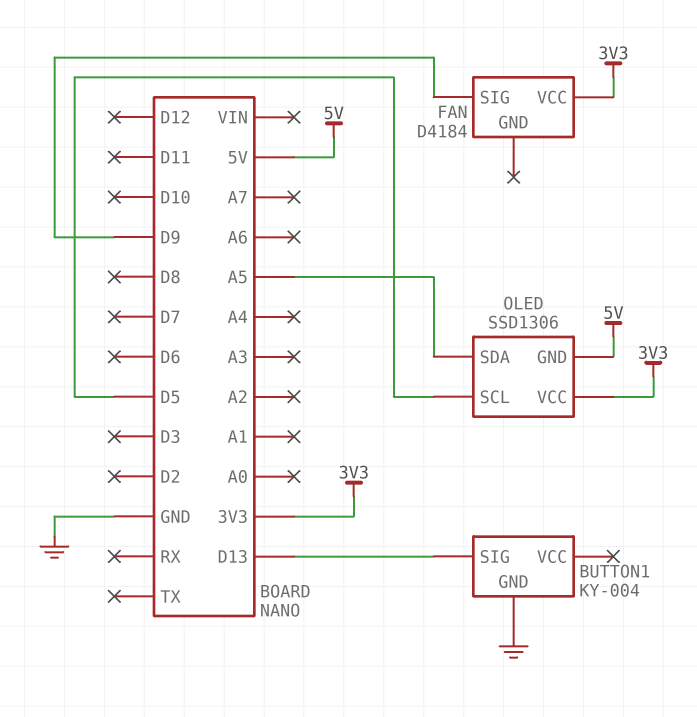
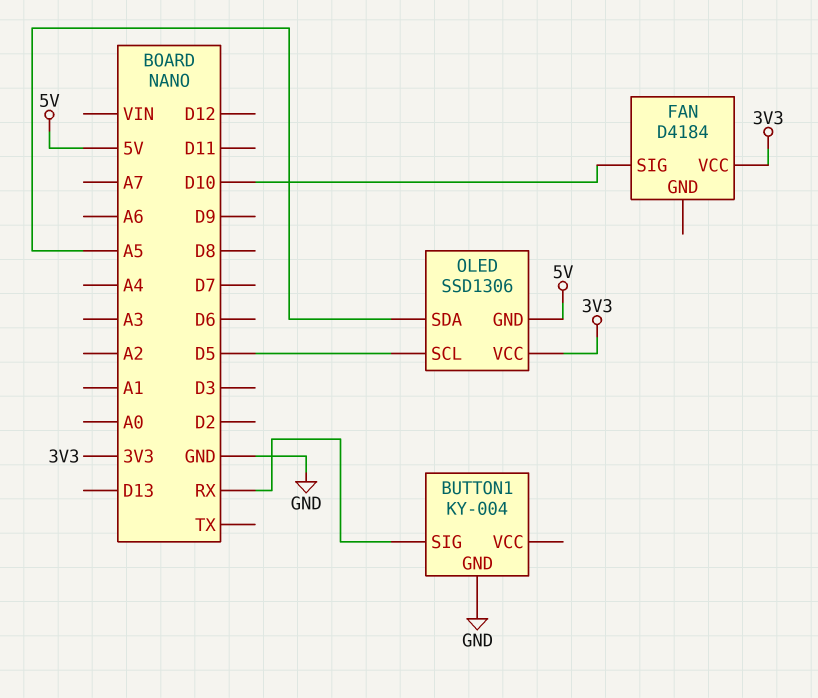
BUTTON1 pin SIG: D13 -> RX
FAN pin SIG: D9 -> D10

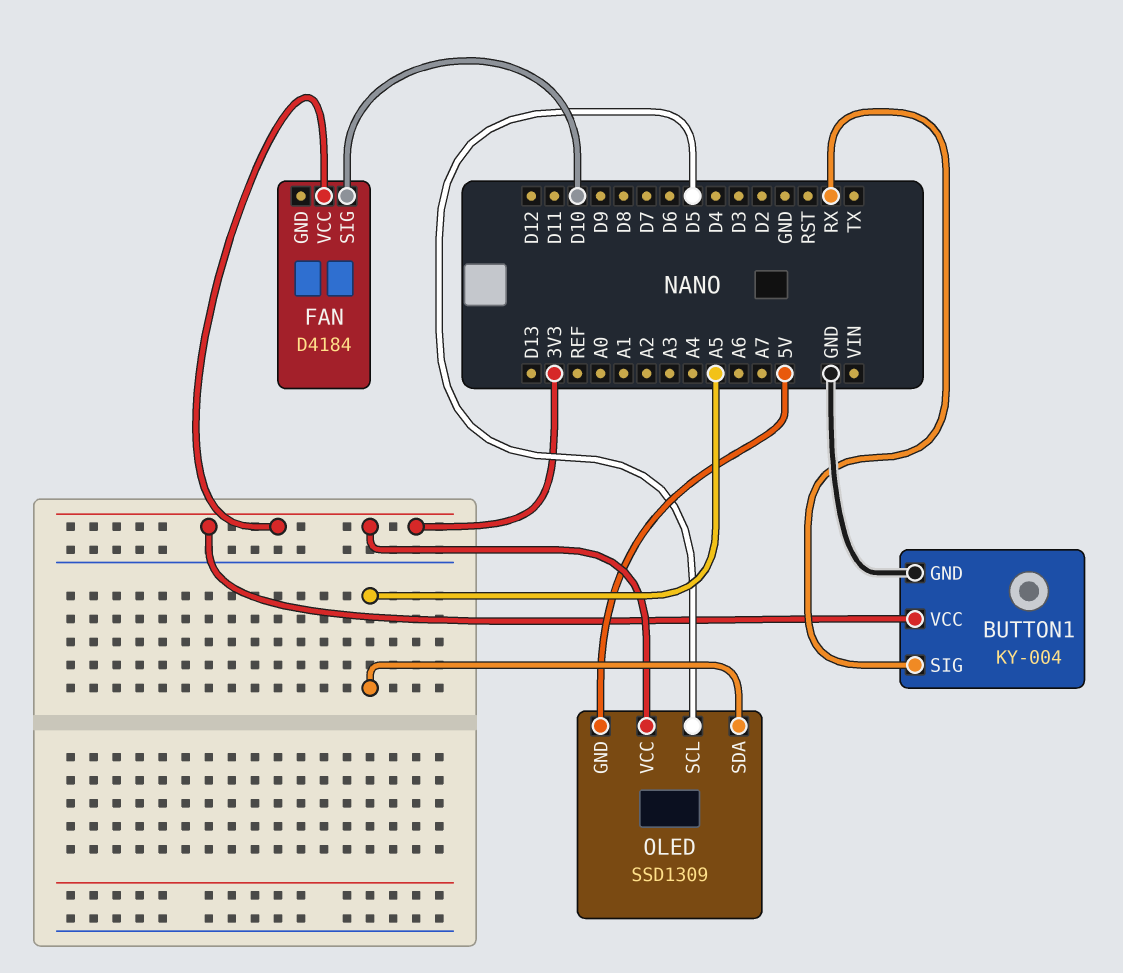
BUTTON1 pin VCC: none -> 3V3
OLED: SSD1306 -> SSD1309

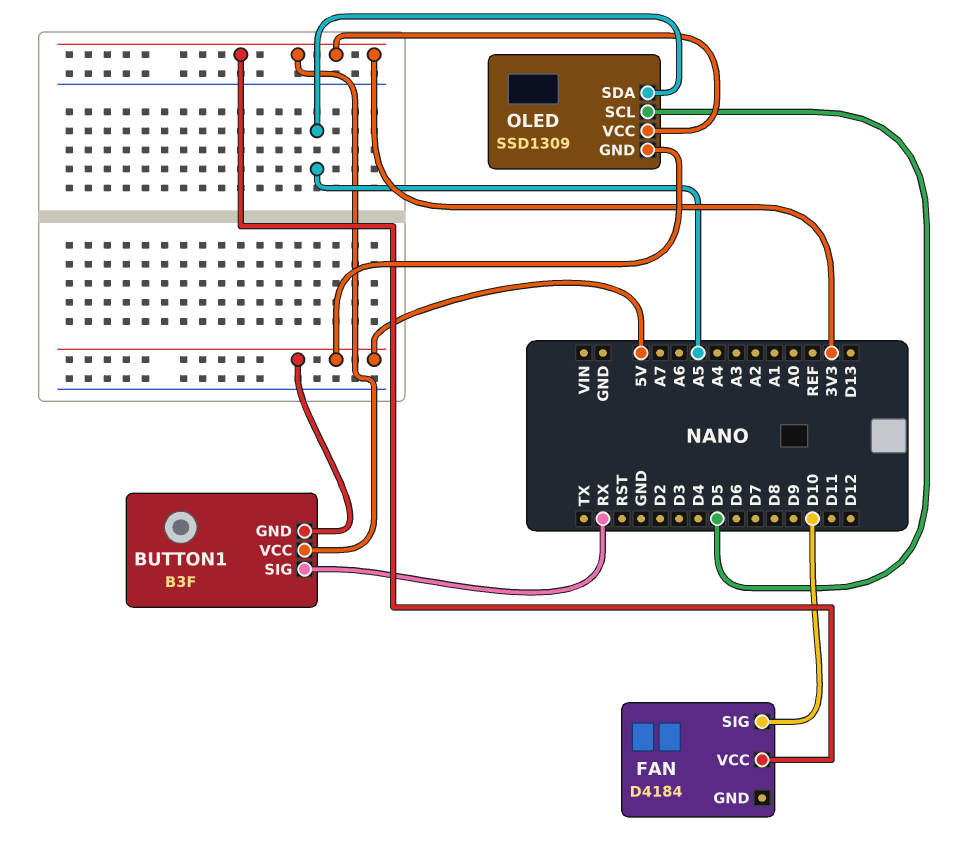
BUTTON1: KY-004 -> B3F
BUTTON1 pin GND: GND -> 5V

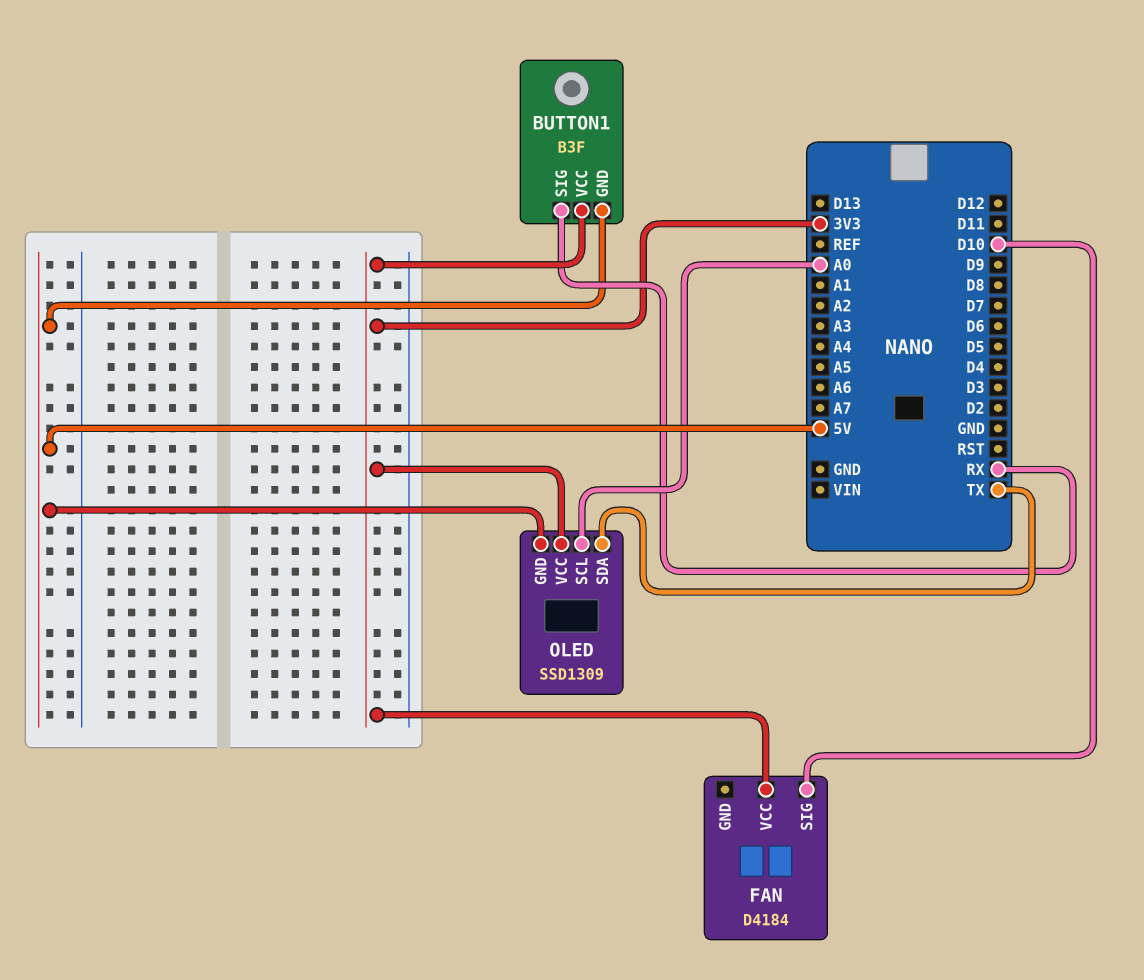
OLED pin SCL: D5 -> A0
OLED pin SDA: A5 -> TX

